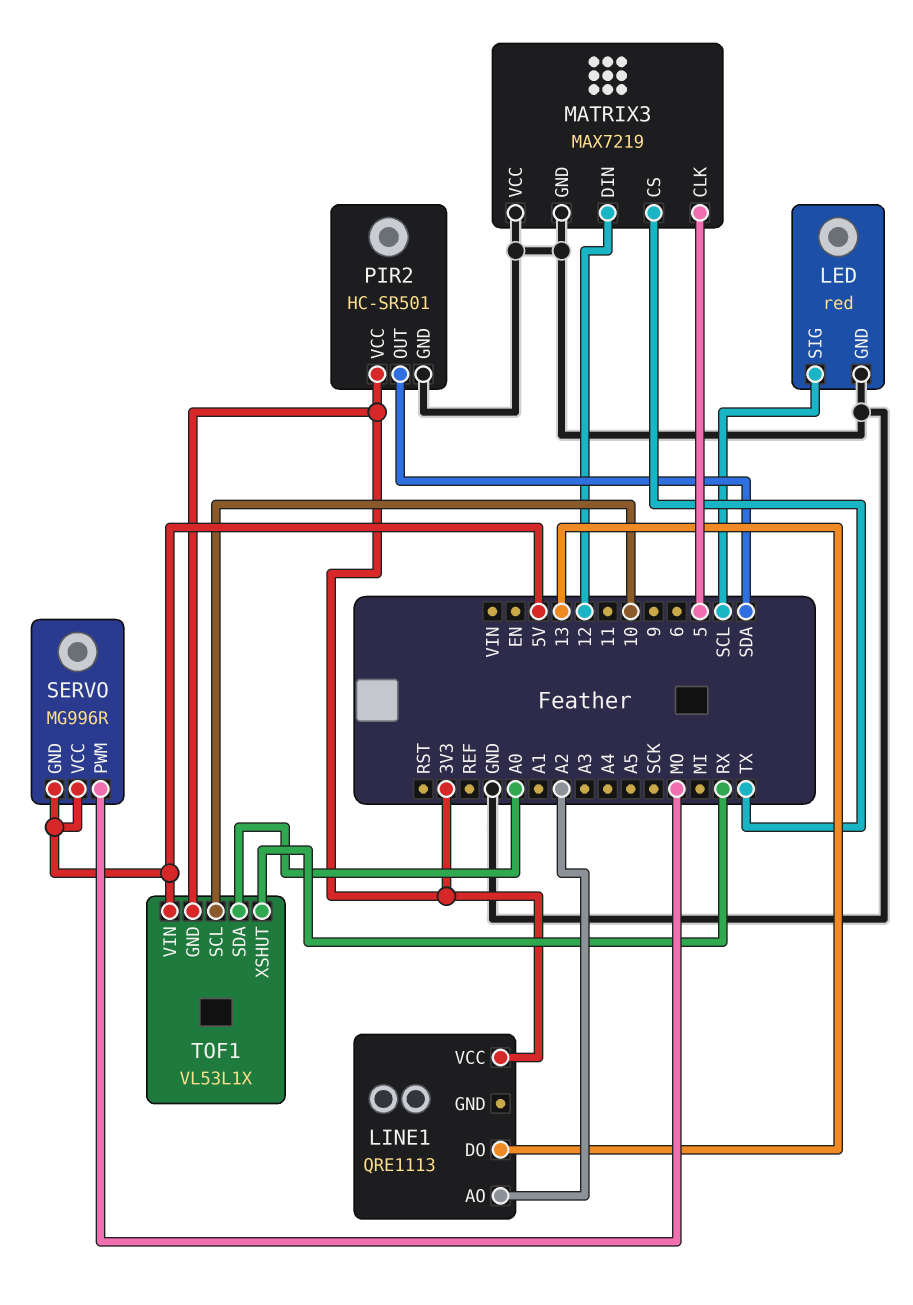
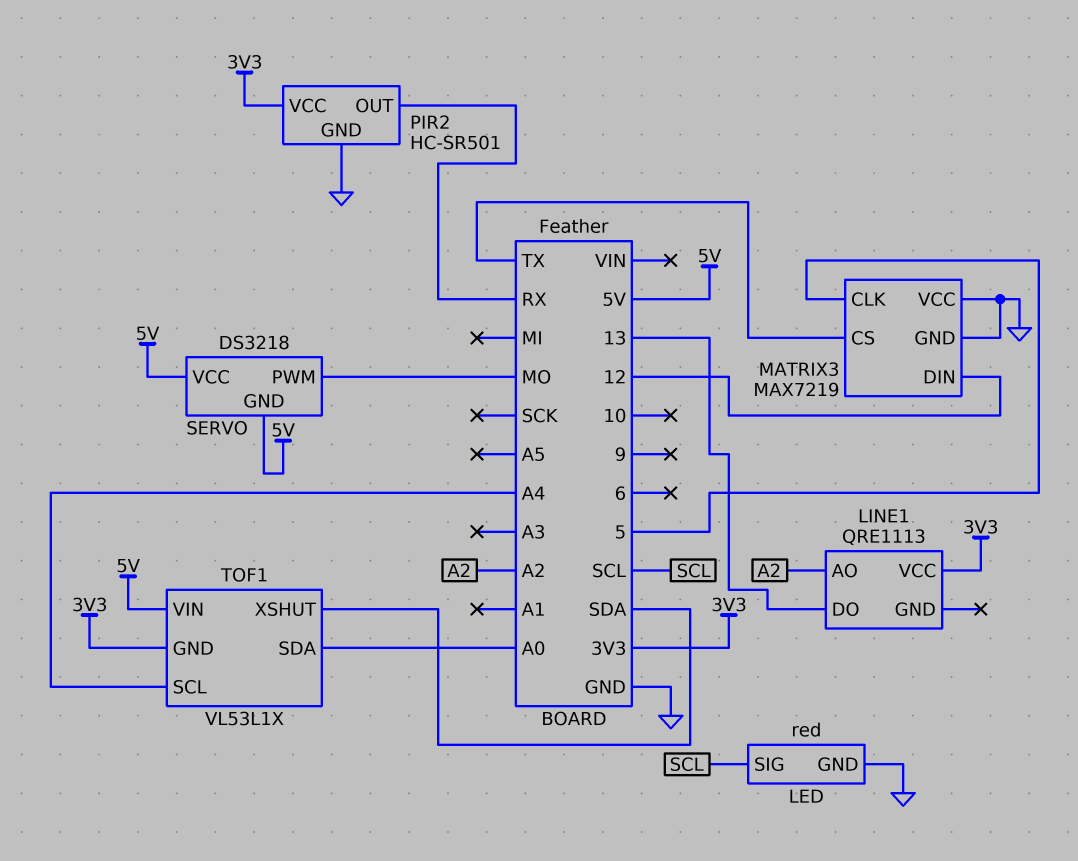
PIR2 pin OUT: SDA -> RX
SERVO: MG996R -> DS3218
TOF1 pin SCL: 10 -> A4
TOF1 pin XSHUT: RX -> SDA

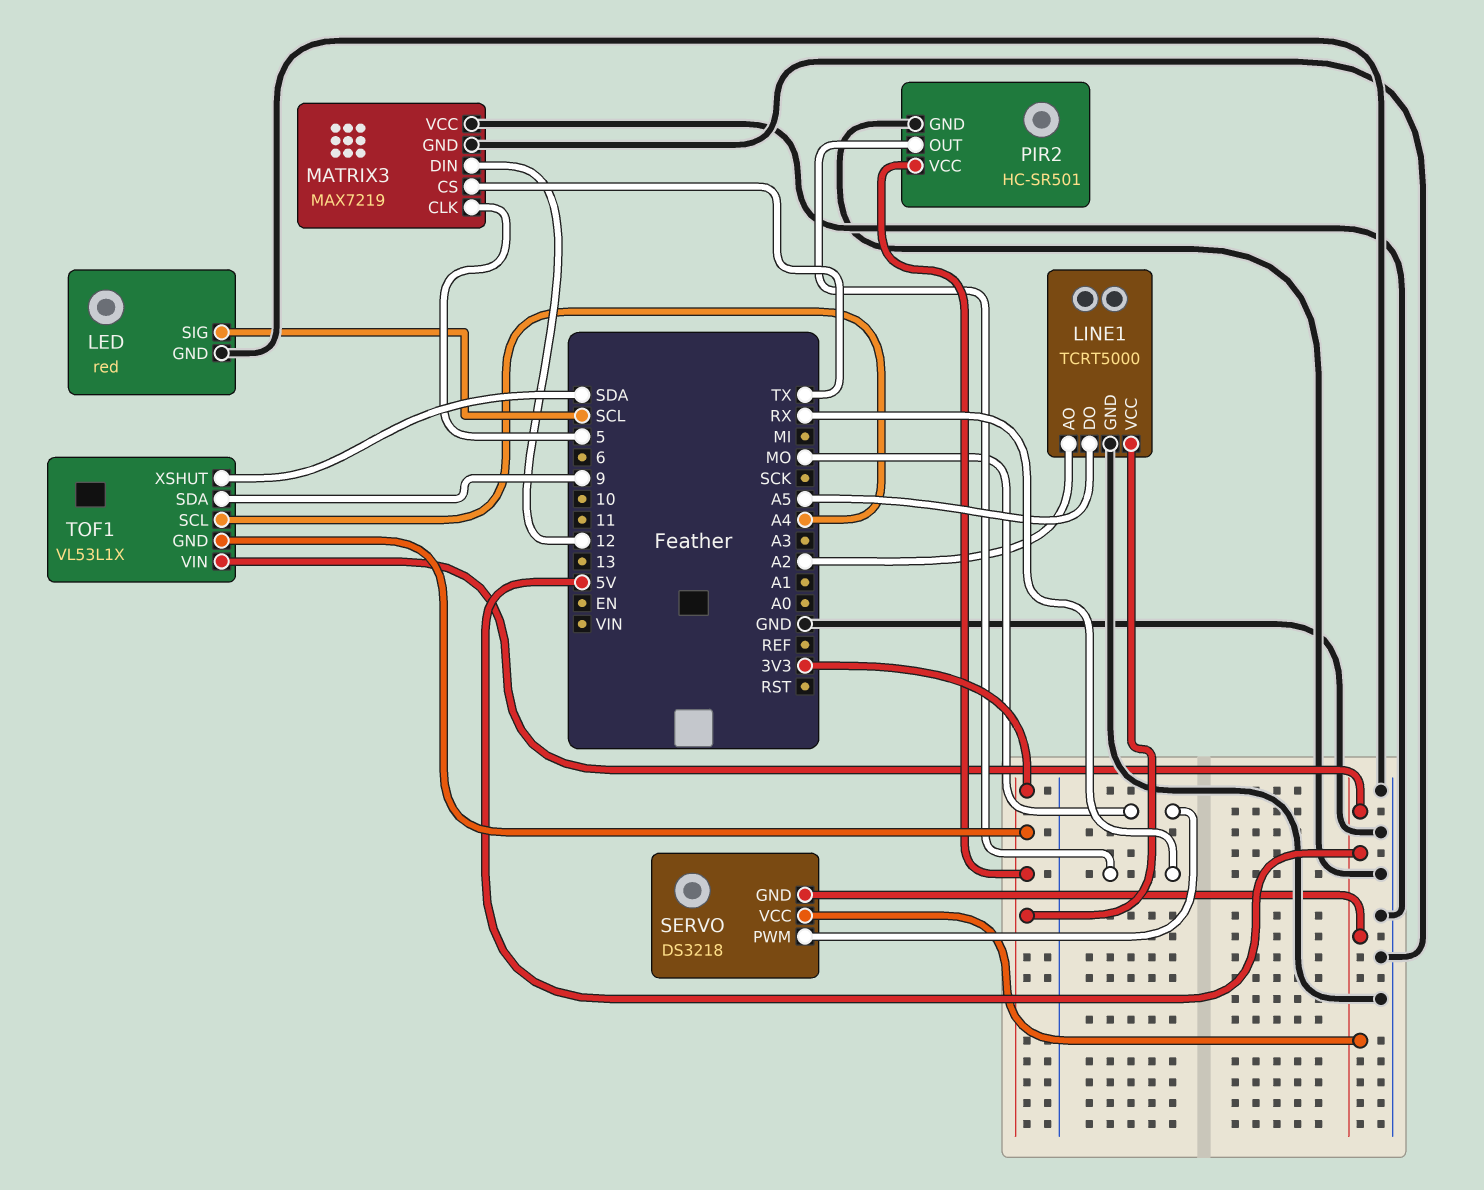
LINE1: QRE1113 -> TCRT5000
LINE1 pin DO: 13 -> A5
LINE1 pin GND: none -> GND
TOF1 pin SDA: A0 -> 9

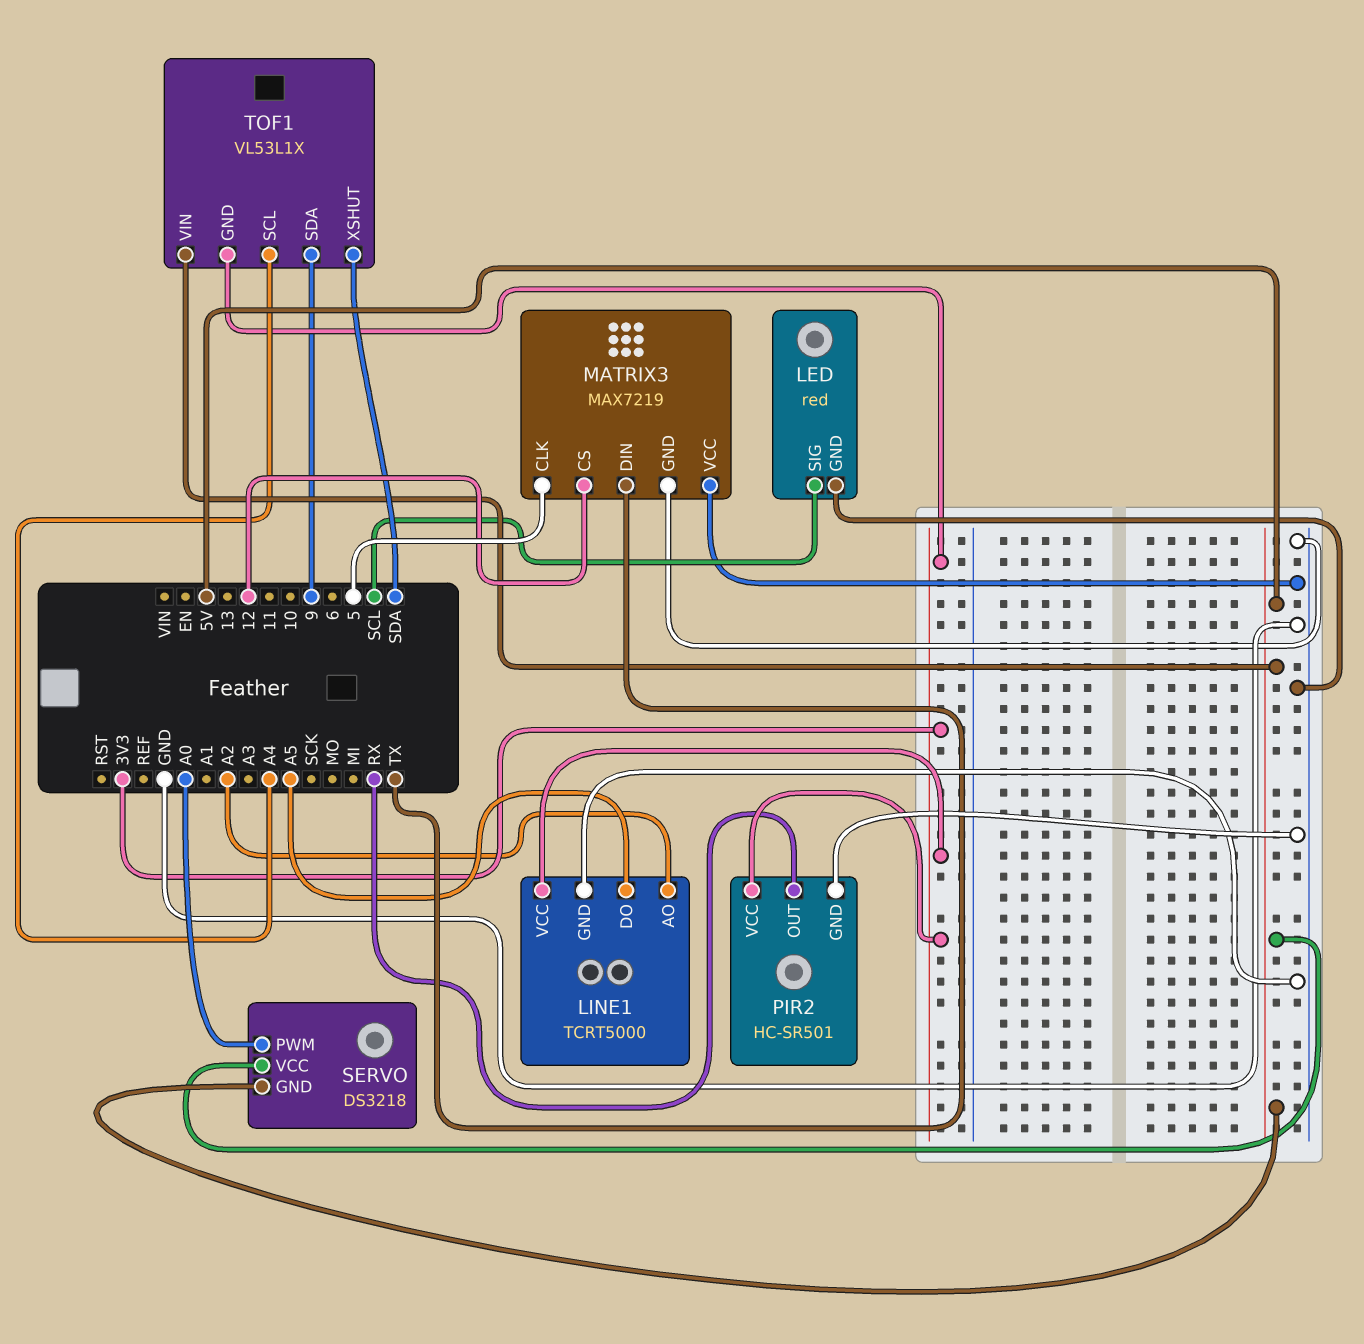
MATRIX3 pin CS: TX -> 12
MATRIX3 pin DIN: 12 -> TX
SERVO pin PWM: MO -> A0

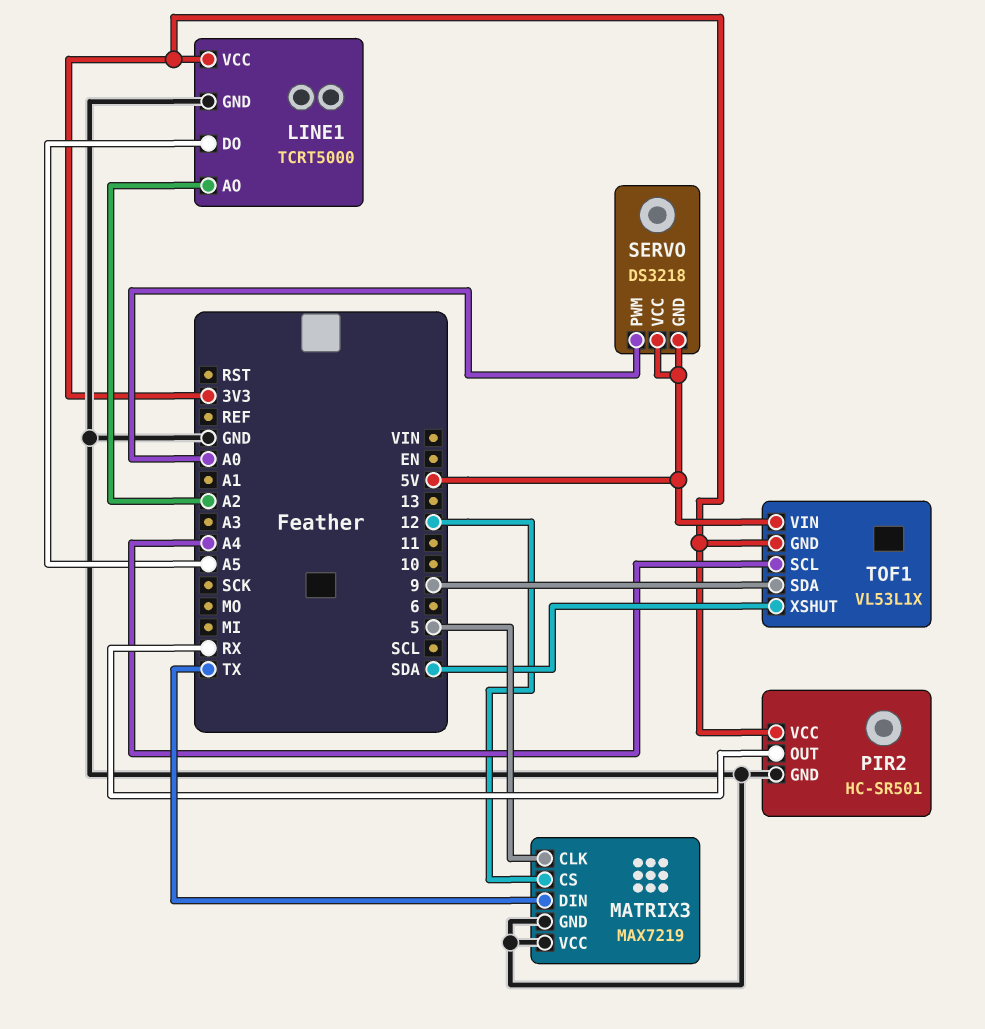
LED: red -> none
LED pin GND: GND -> none
LED pin SIG: SCL -> none

